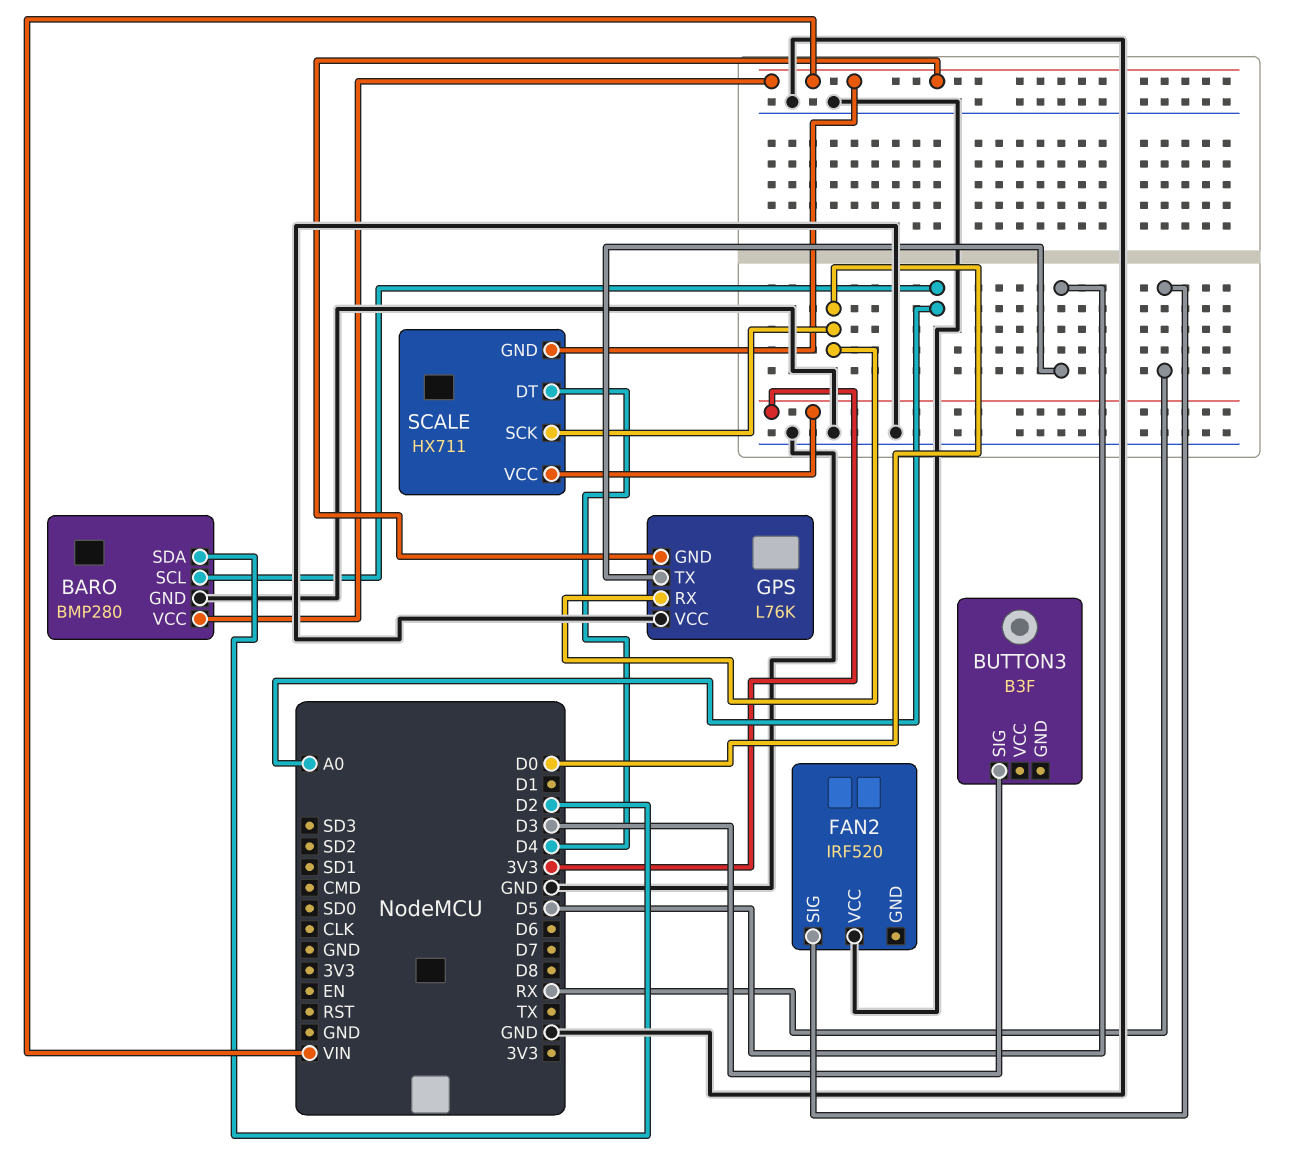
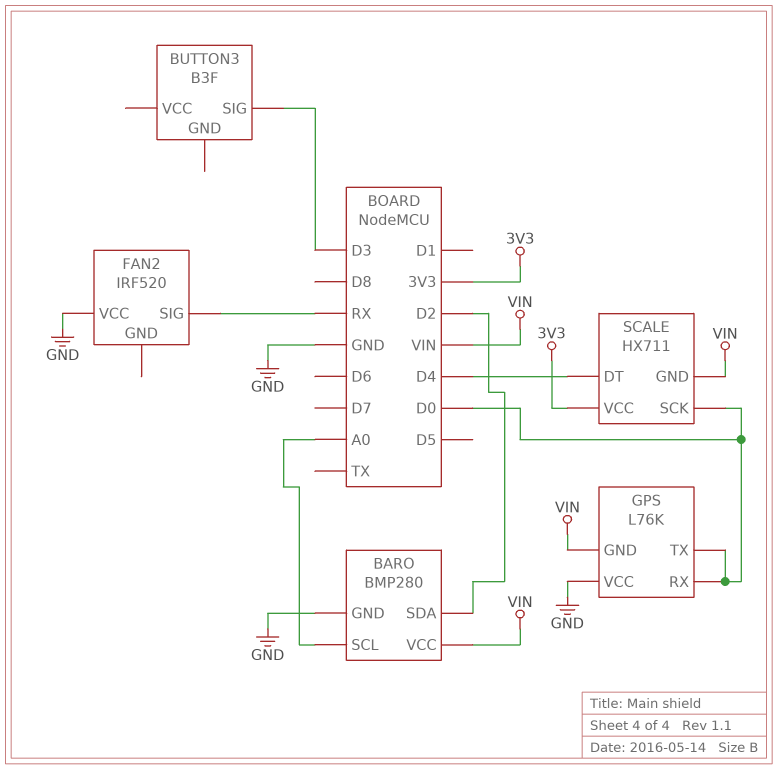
GPS pin TX: D5 -> D0

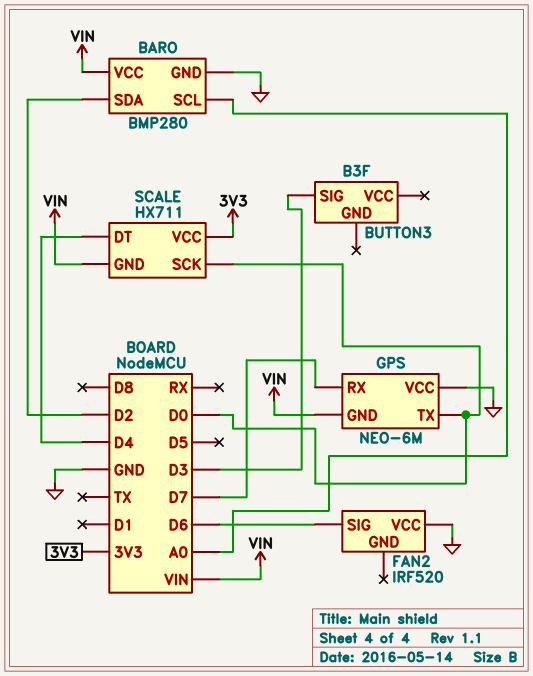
FAN2 pin SIG: RX -> D6
GPS: L76K -> NEO-6M
GPS pin RX: D0 -> D7

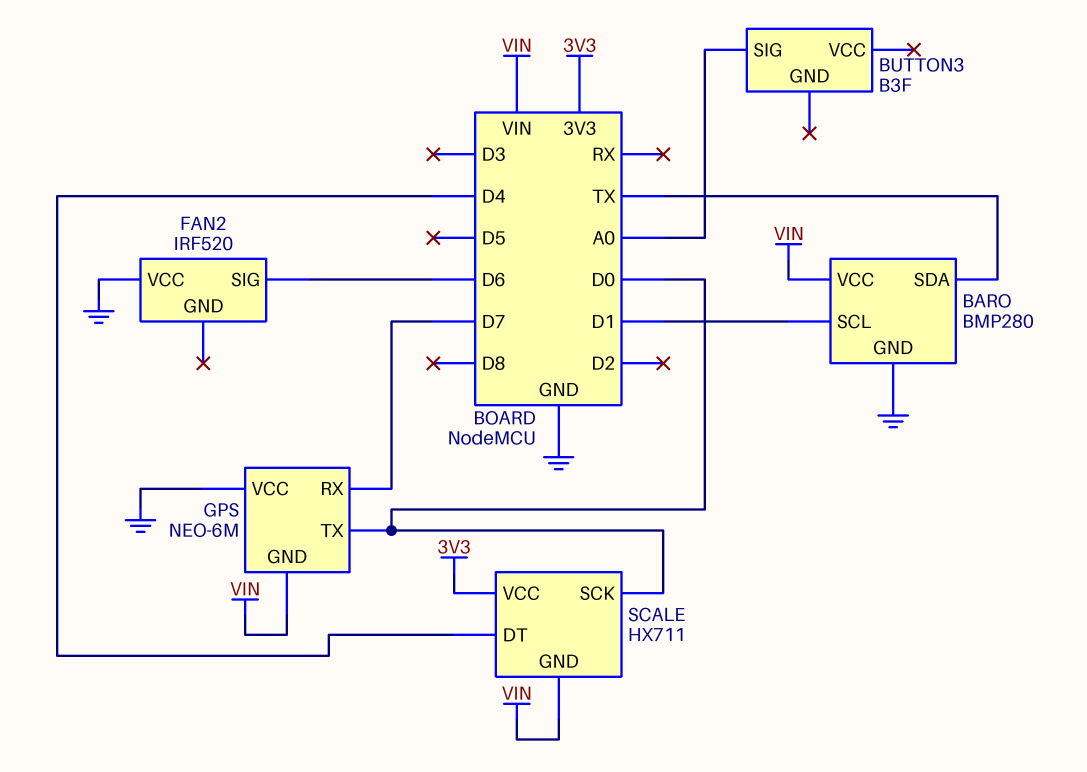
BARO pin SCL: A0 -> D1
BARO pin SDA: D2 -> TX
BUTTON3 pin SIG: D3 -> A0

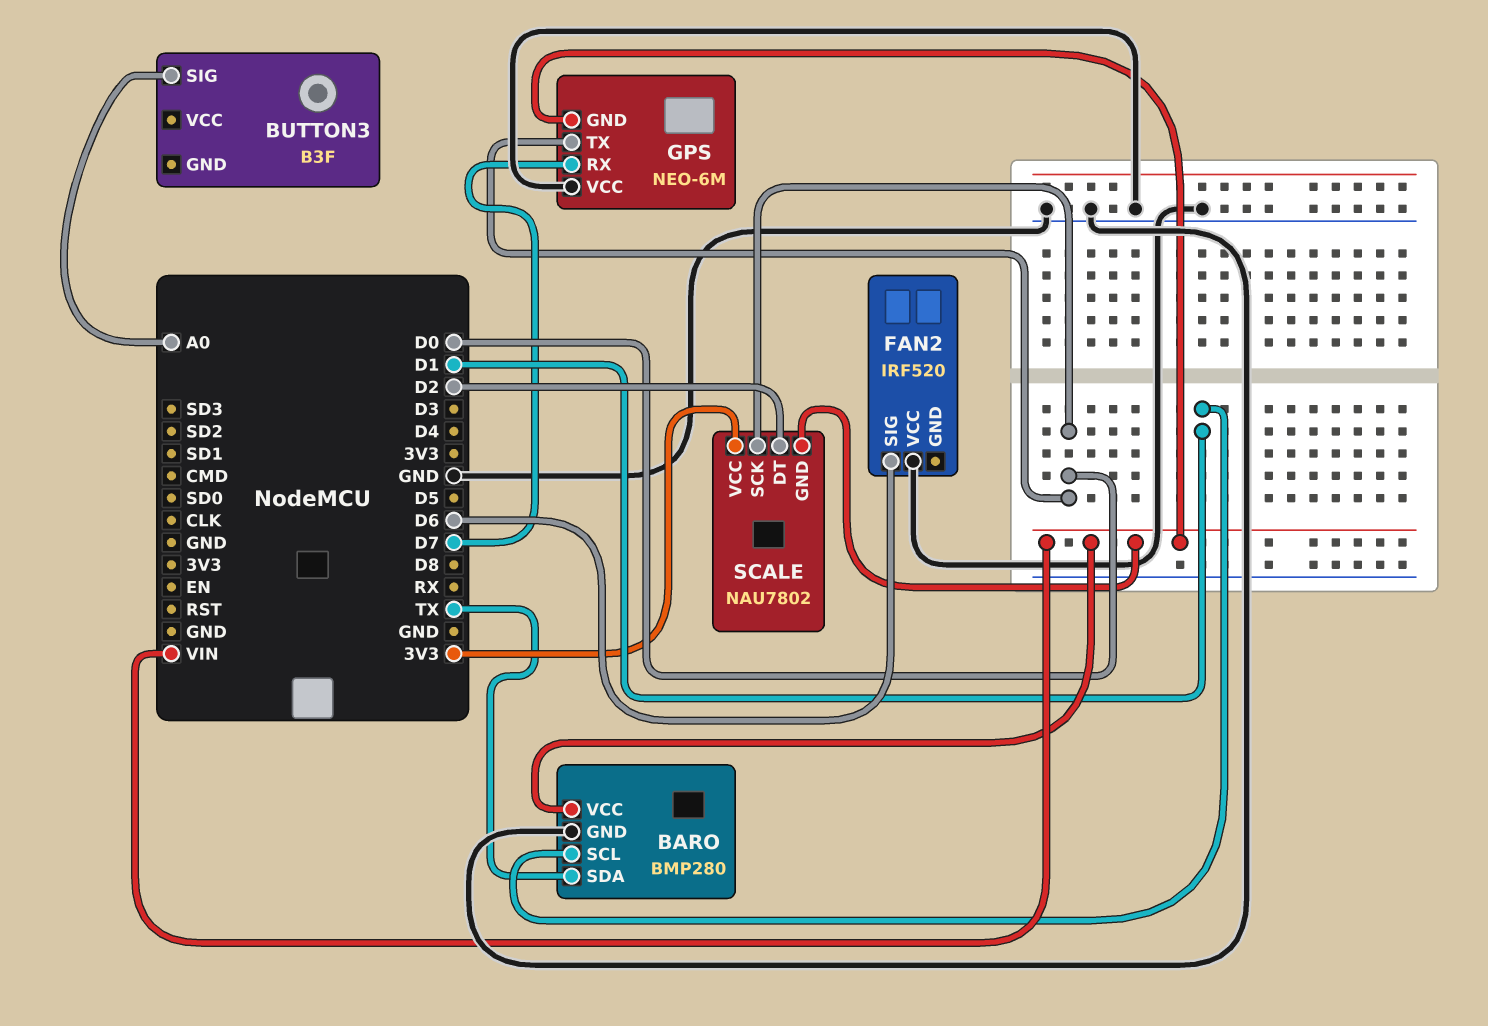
SCALE: HX711 -> NAU7802
SCALE pin DT: D4 -> D2

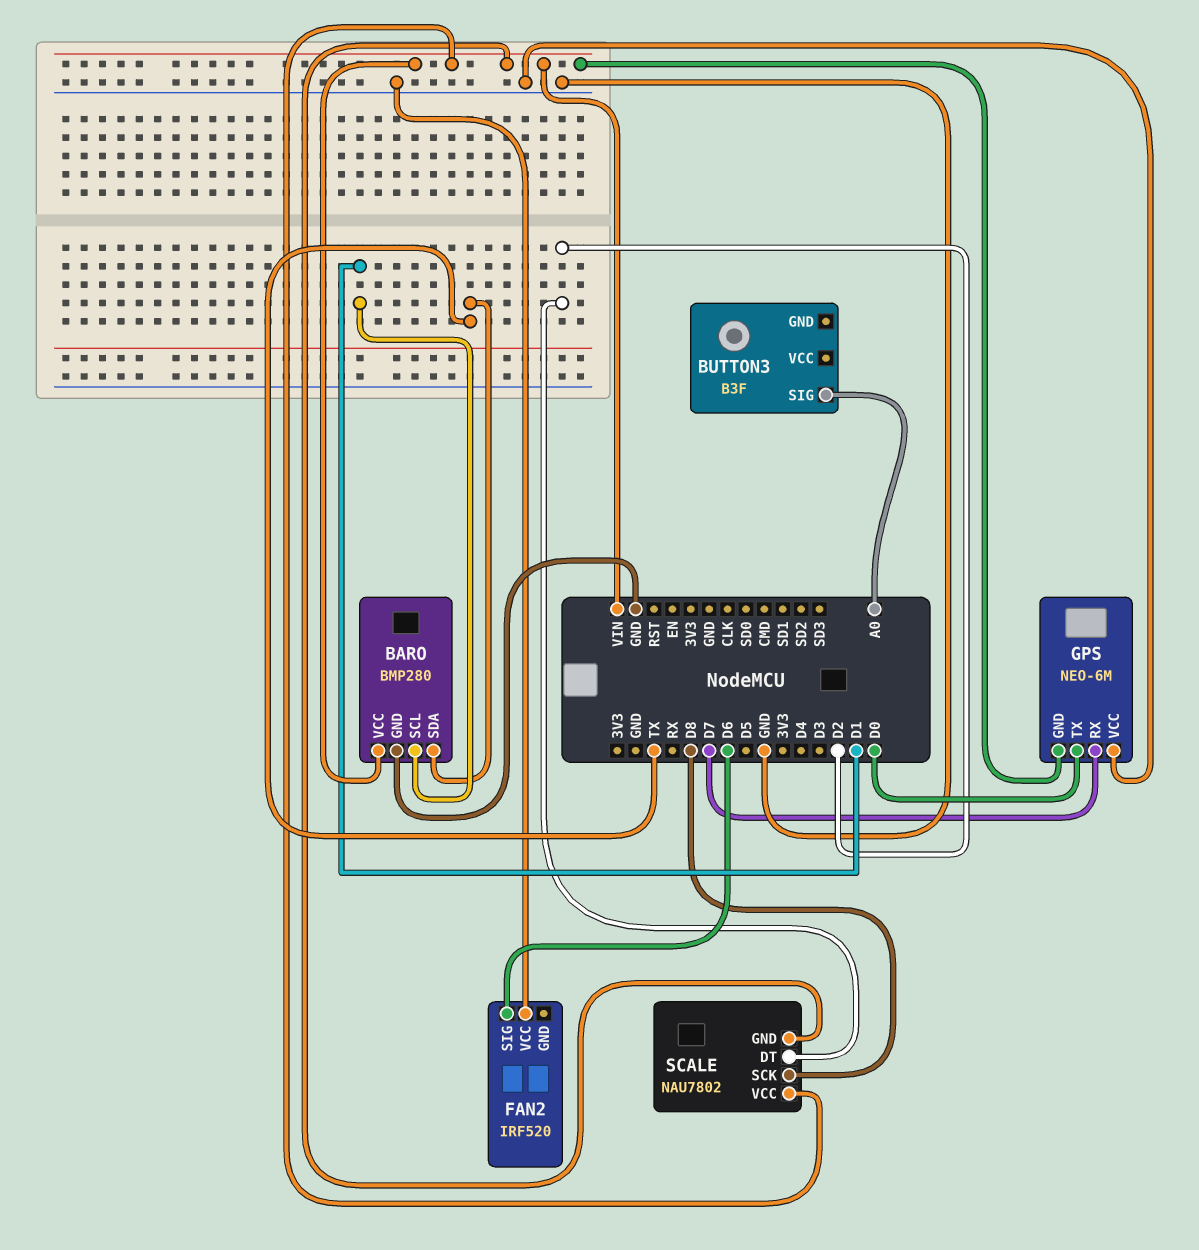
SCALE pin SCK: D0 -> D8
SCALE pin VCC: 3V3 -> VIN

